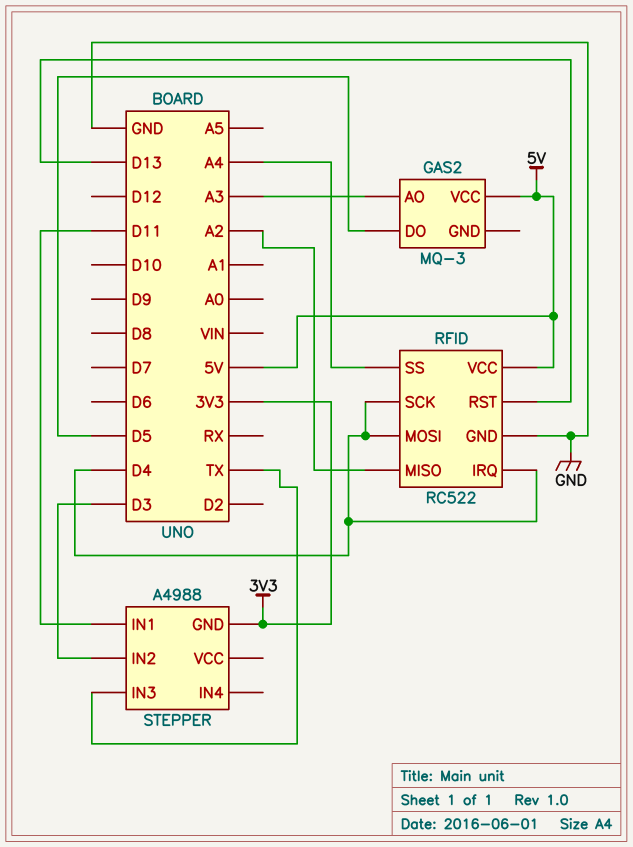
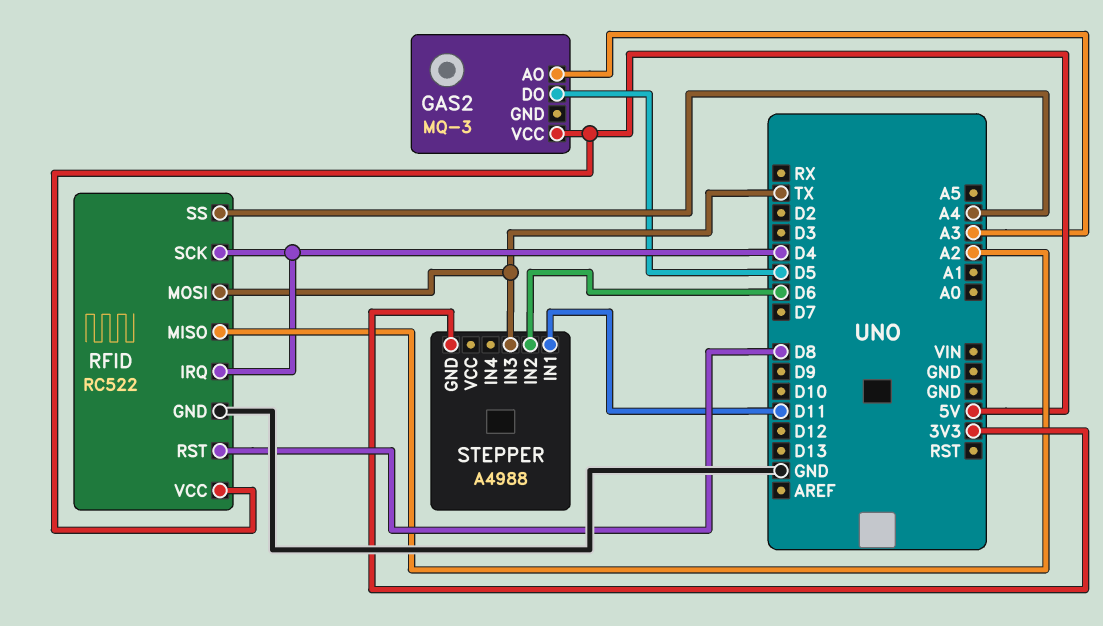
RFID pin MOSI: D4 -> TX
RFID pin RST: D13 -> D8
STEPPER pin IN2: D3 -> D6

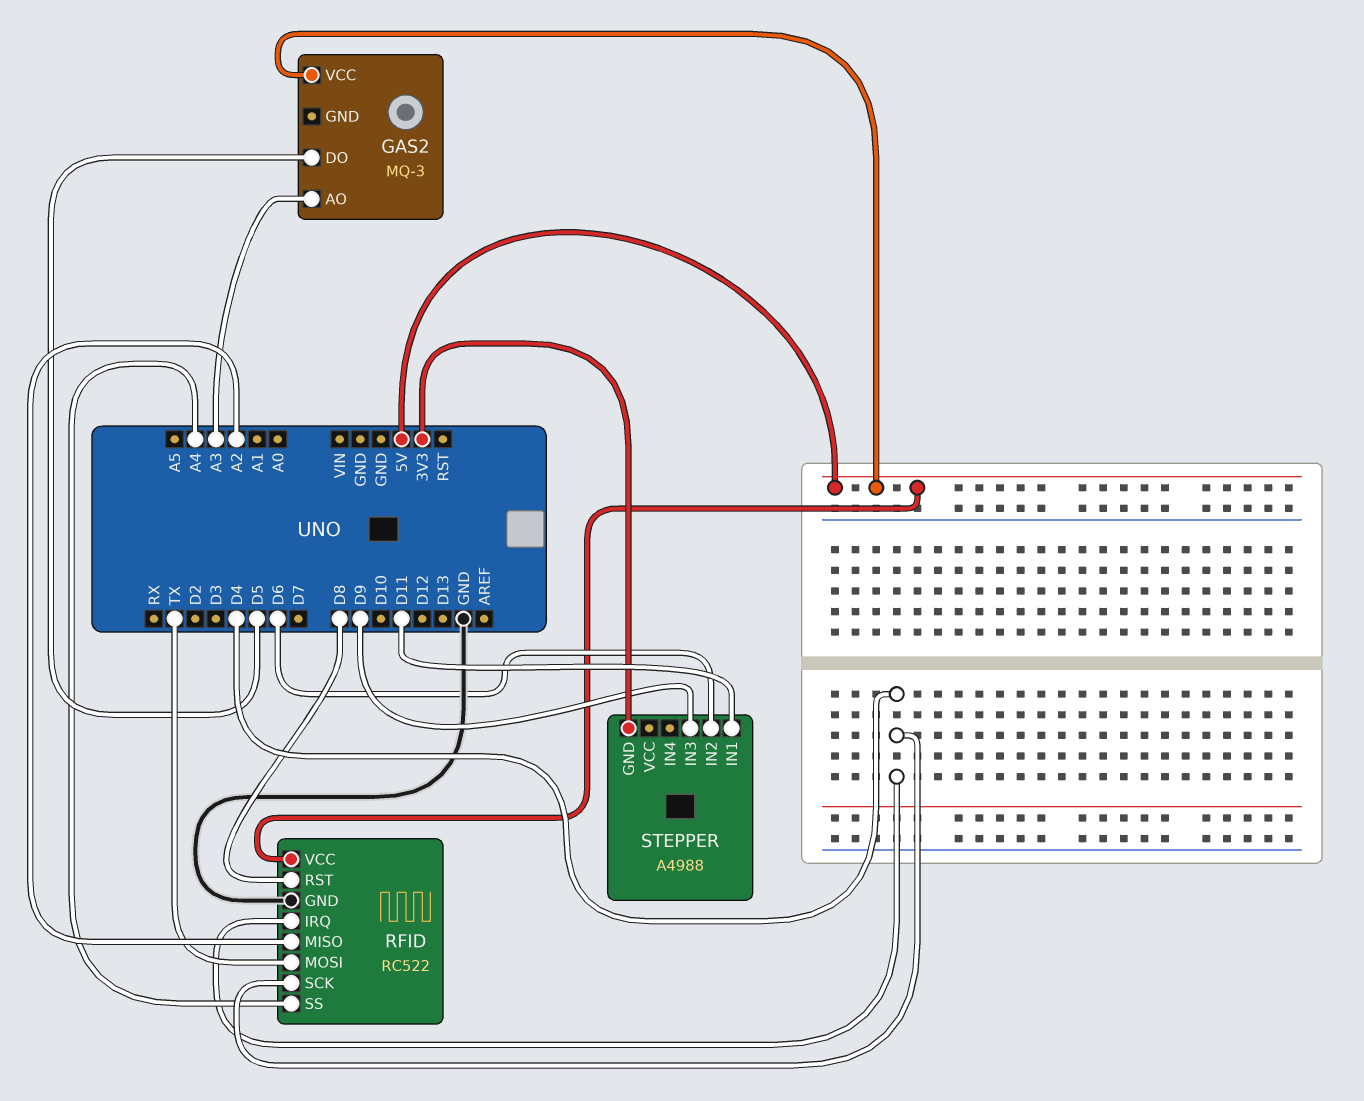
STEPPER pin IN3: TX -> D9

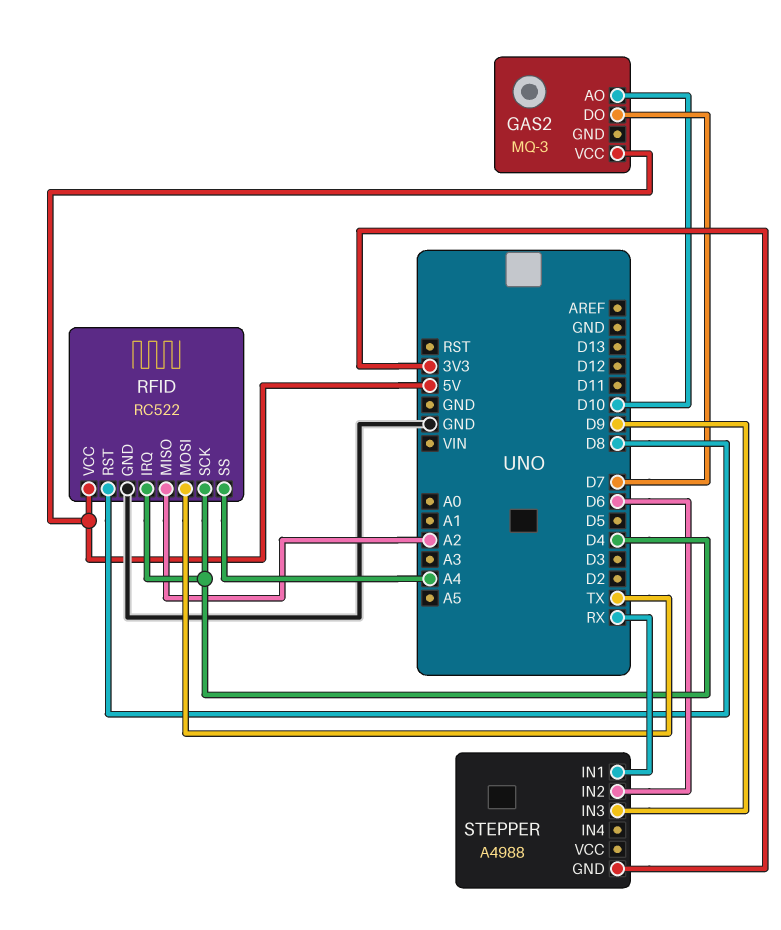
GAS2 pin AO: A3 -> D10
GAS2 pin DO: D5 -> D7
STEPPER pin IN1: D11 -> RX

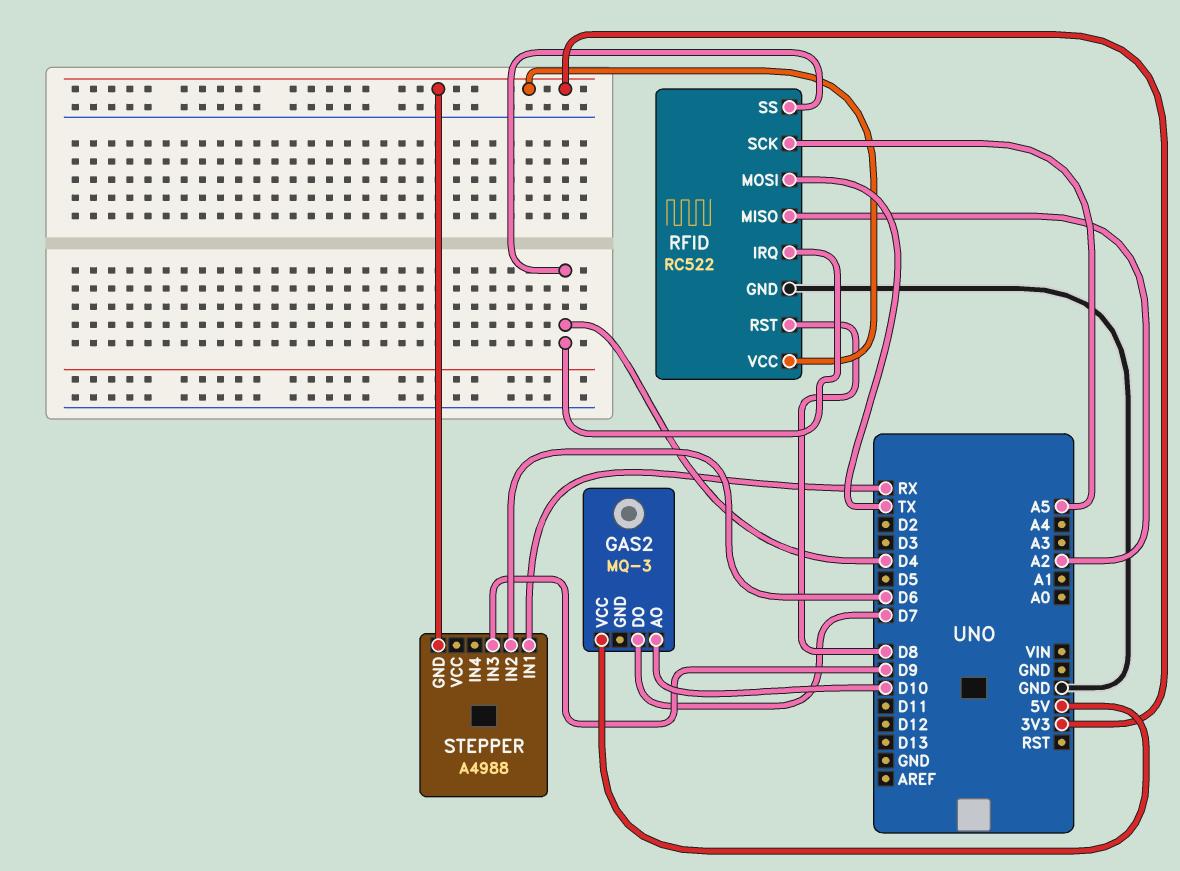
RFID pin SCK: D4 -> A5
RFID pin SS: A4 -> D4
RFID pin VCC: 5V -> 3V3

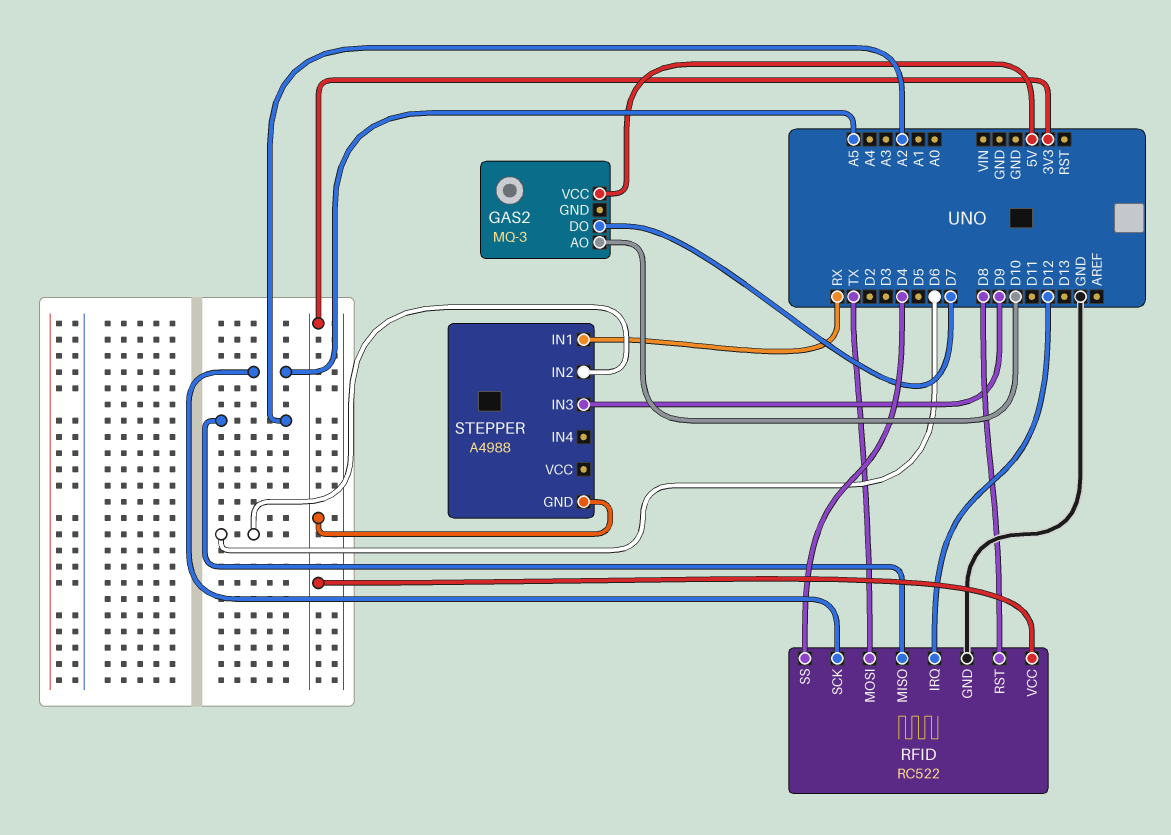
RFID pin IRQ: D4 -> D12

